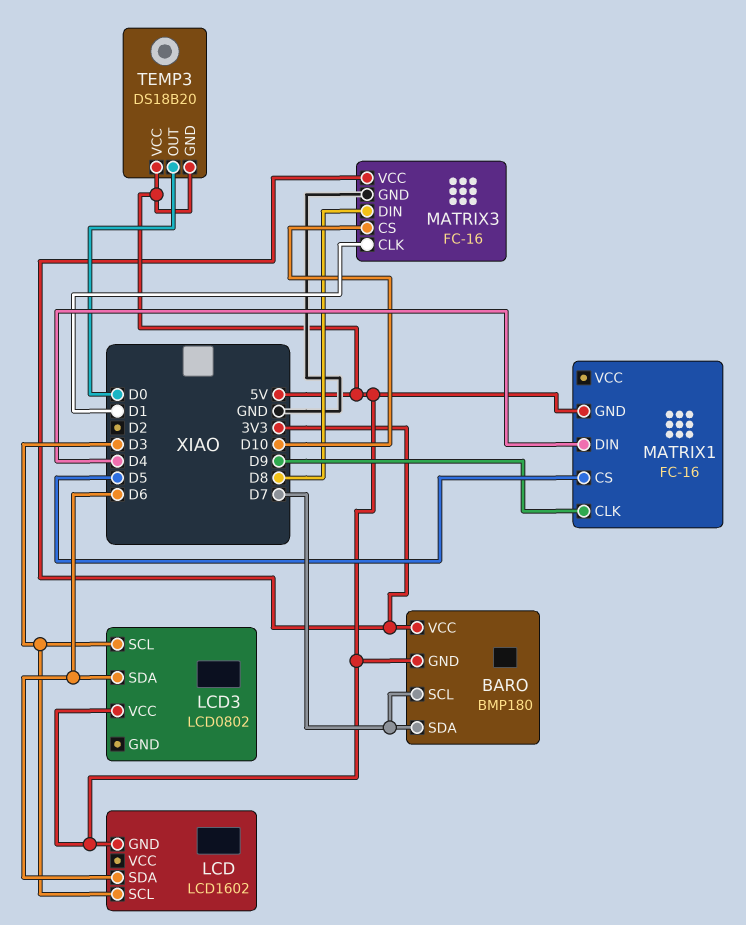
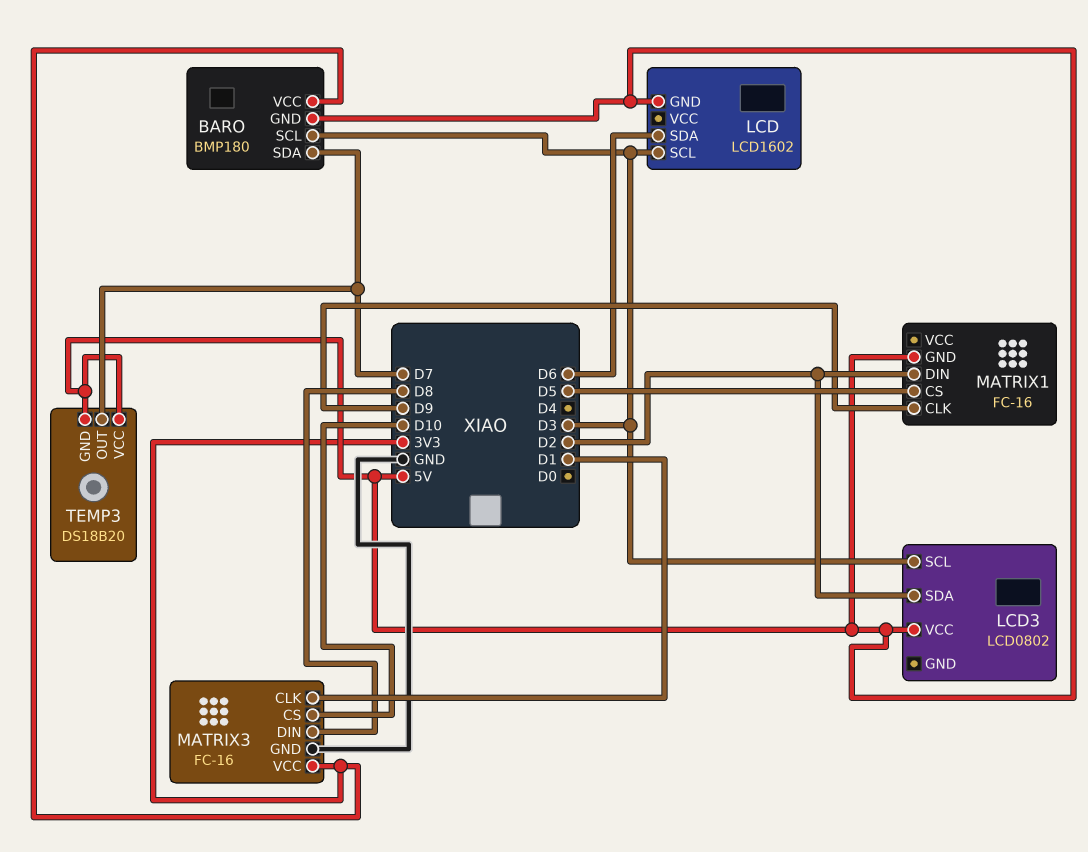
BARO pin SCL: D7 -> D3
LCD3 pin SDA: D6 -> D2
MATRIX1 pin DIN: D4 -> D2
TEMP3 pin OUT: D0 -> D7

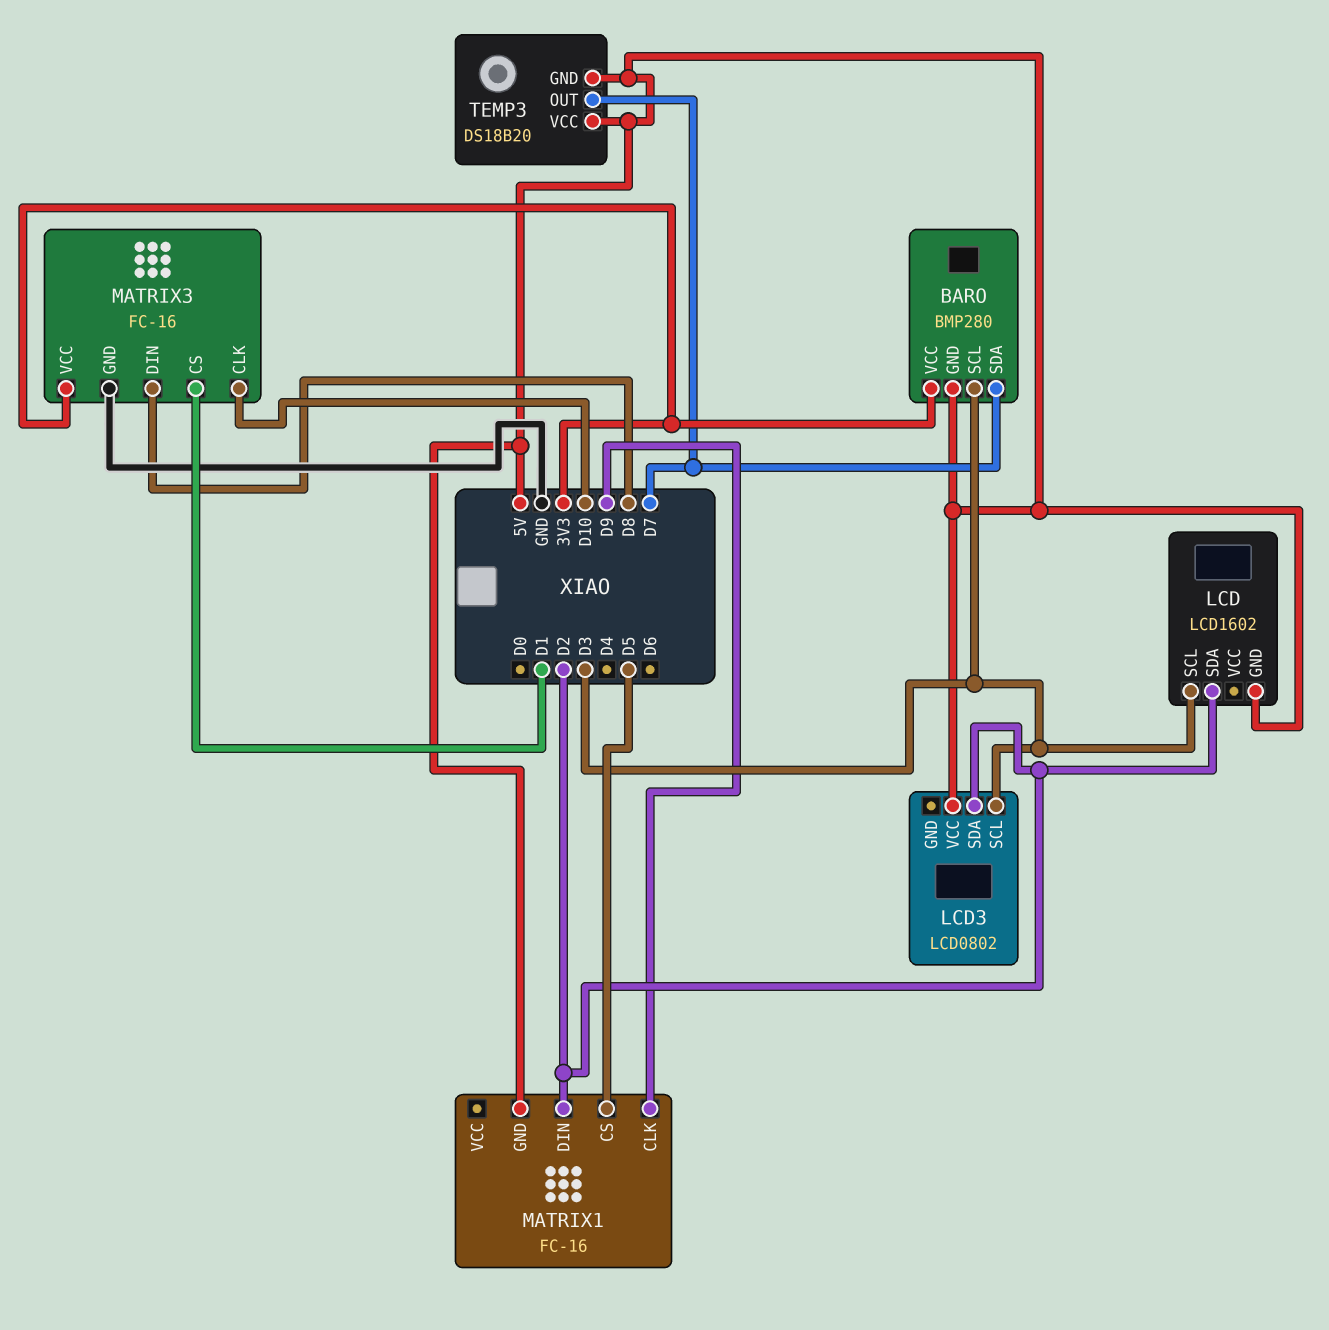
BARO: BMP180 -> BMP280
LCD pin SDA: D6 -> D2
MATRIX3 pin CLK: D1 -> D10
MATRIX3 pin CS: D10 -> D1

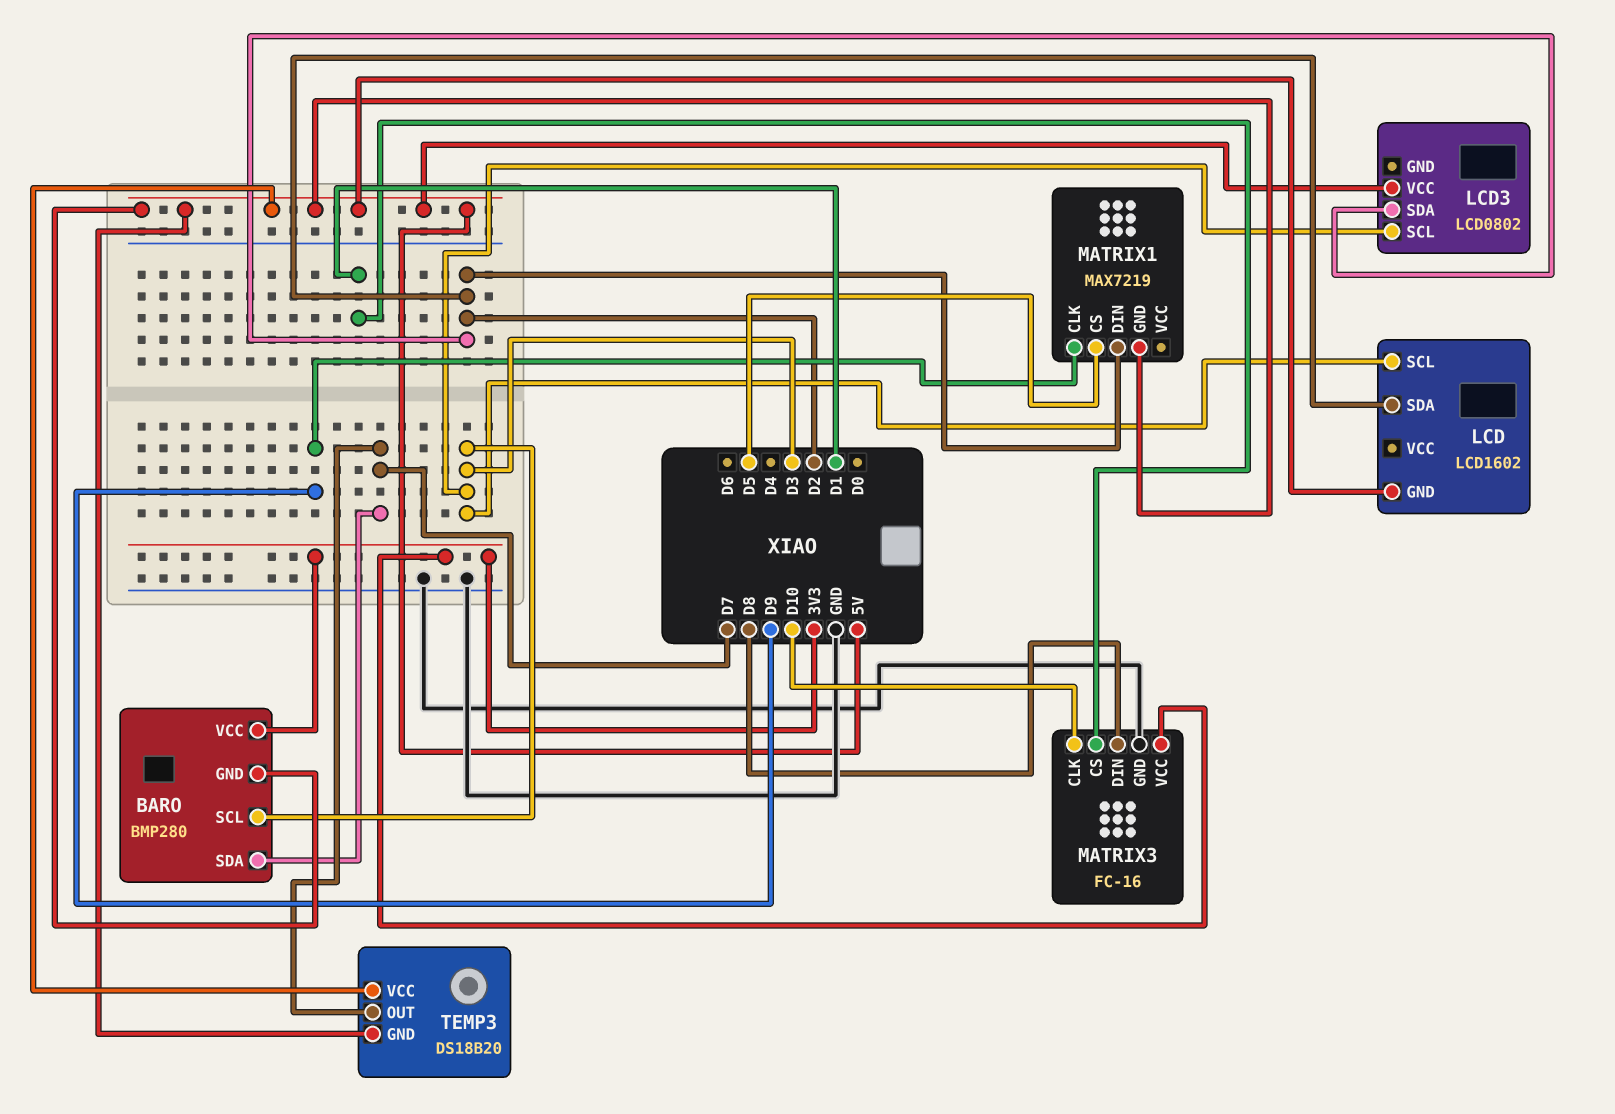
MATRIX1: FC-16 -> MAX7219

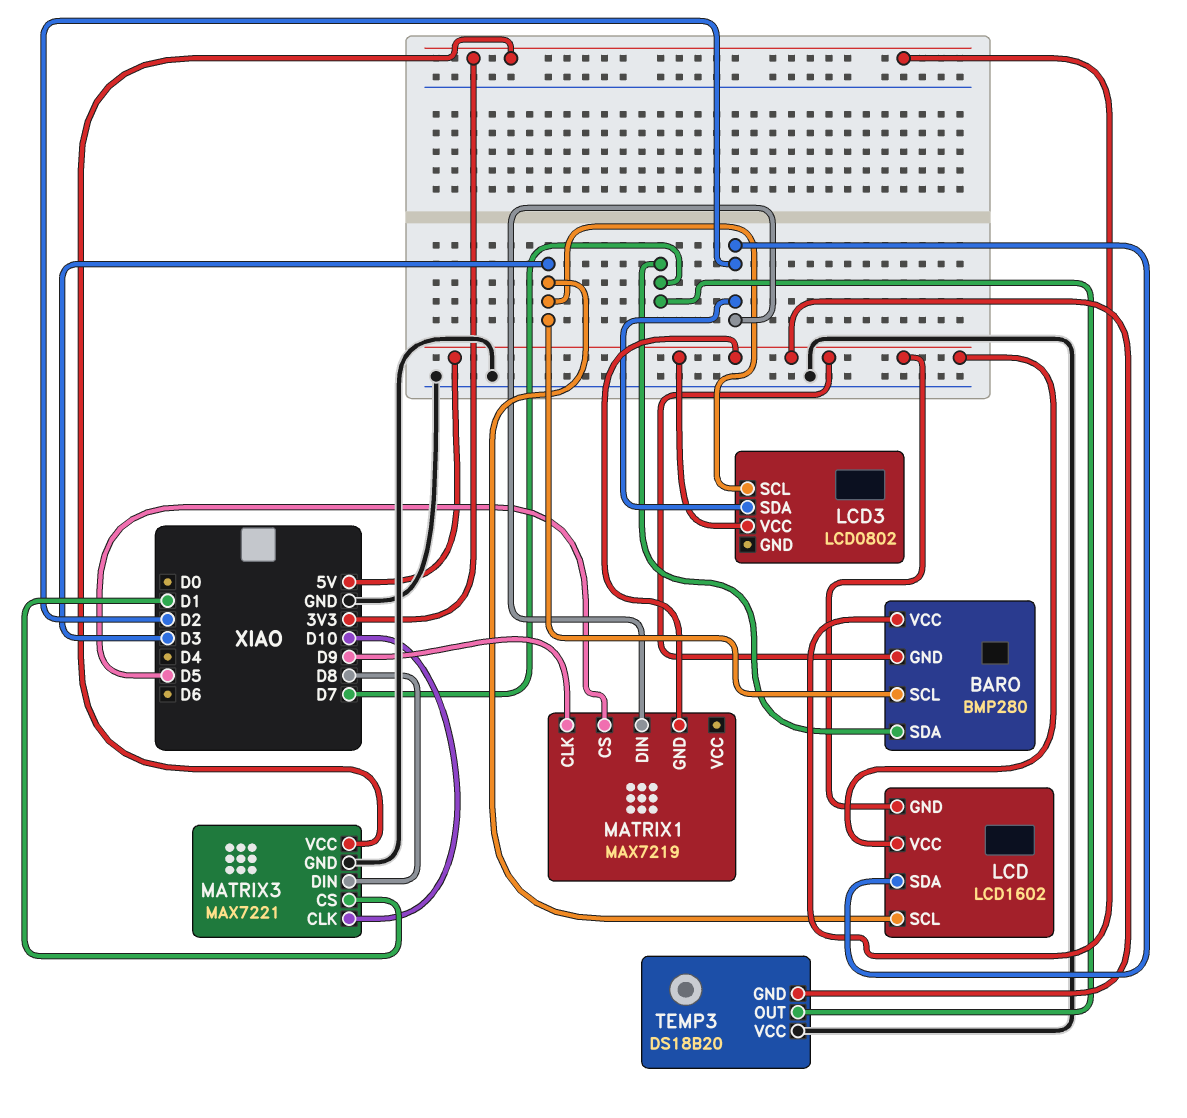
LCD pin VCC: none -> 5V
MATRIX3: FC-16 -> MAX7221
TEMP3 pin VCC: 5V -> GND

